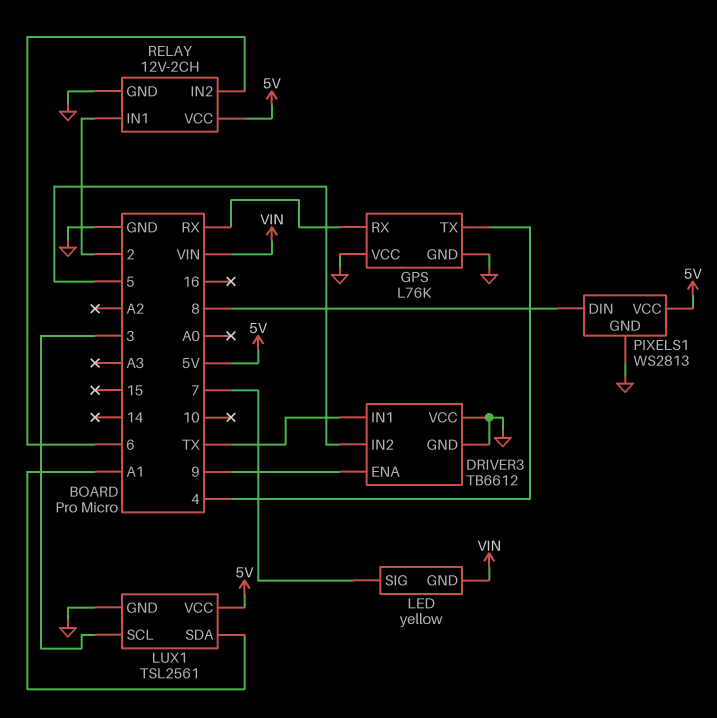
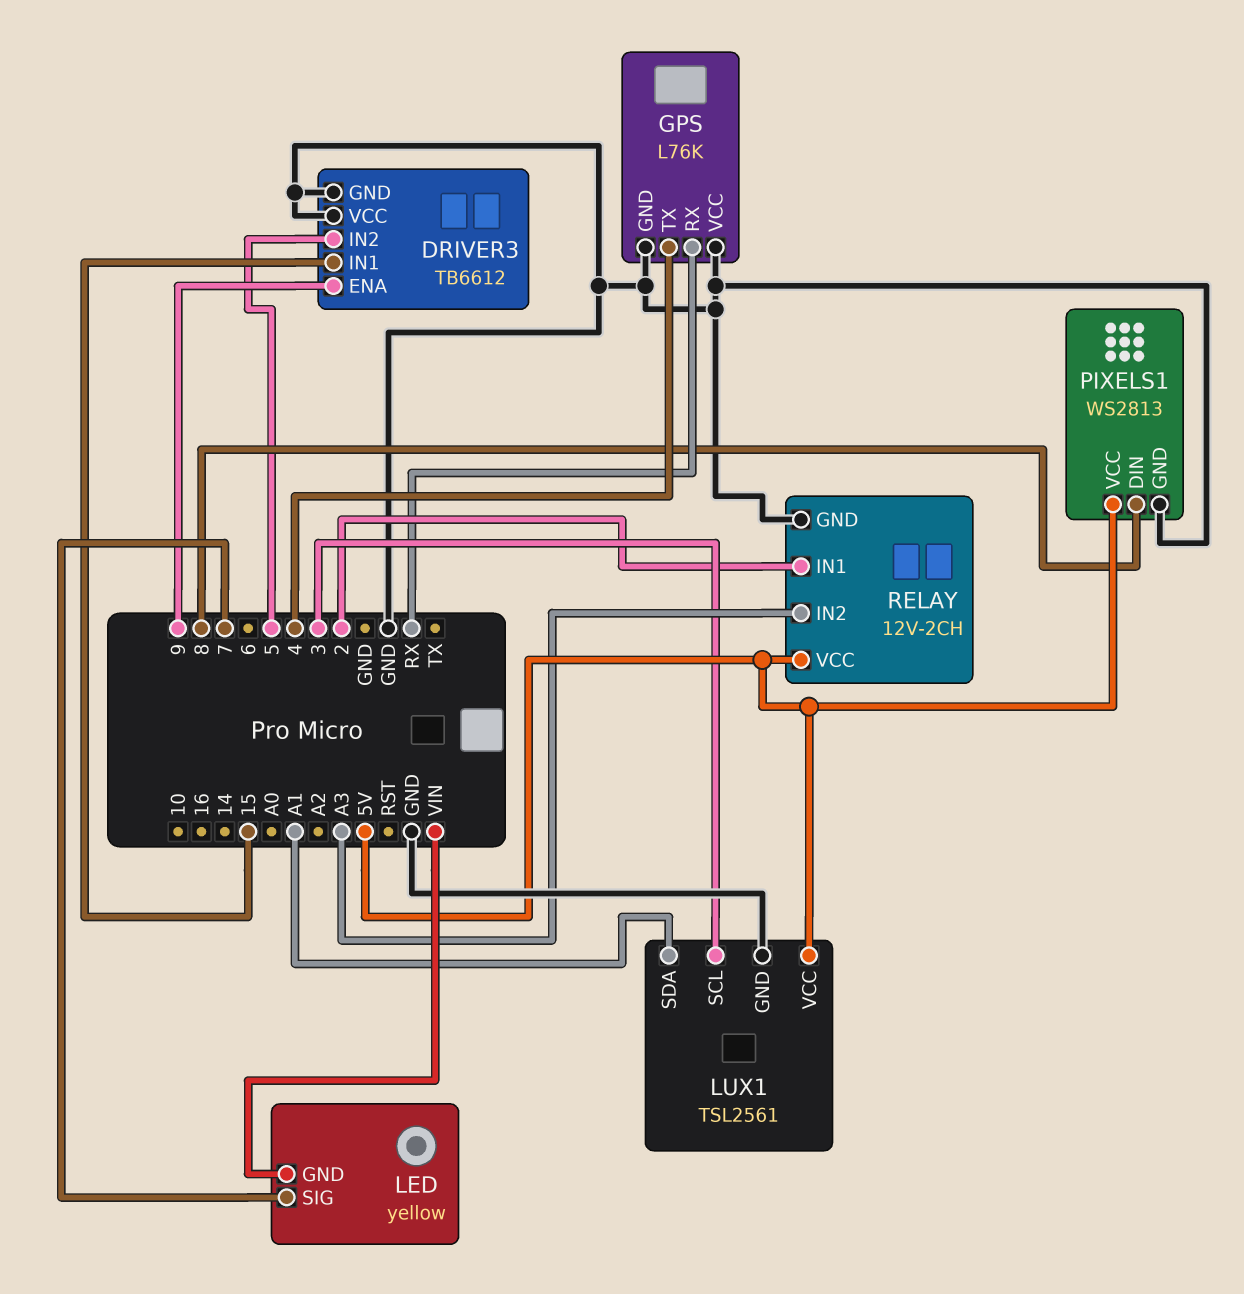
DRIVER3 pin IN1: TX -> 15
RELAY pin IN2: 6 -> A3

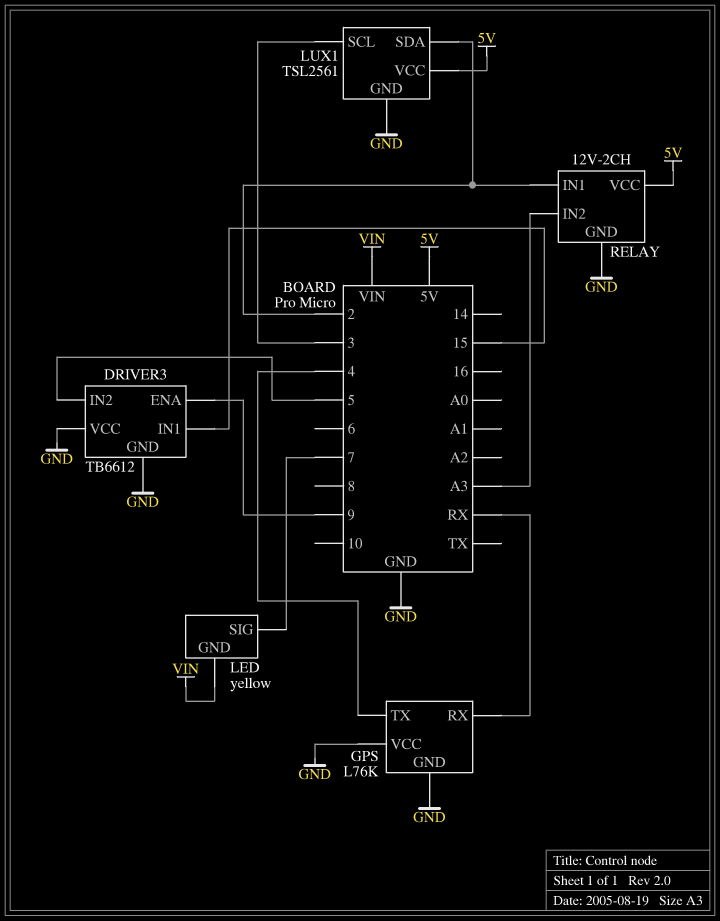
LUX1 pin SDA: A1 -> 2
PIXELS1: WS2813 -> none
PIXELS1 pin DIN: 8 -> none
PIXELS1 pin GND: GND -> none
PIXELS1 pin VCC: 5V -> none

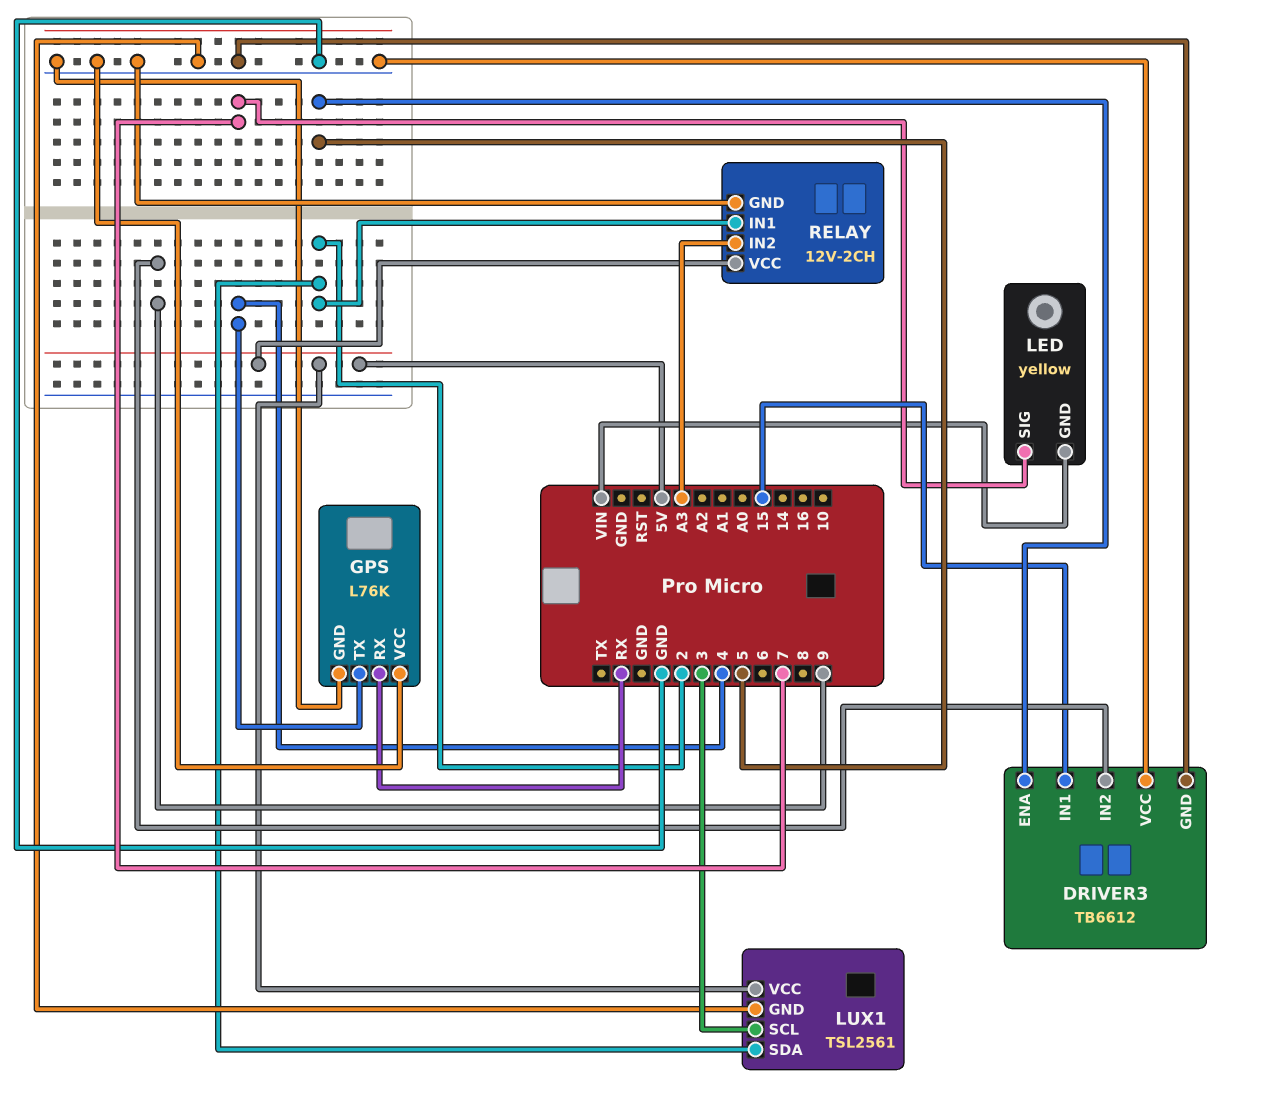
DRIVER3 pin ENA: 9 -> 5
DRIVER3 pin IN2: 5 -> 9

